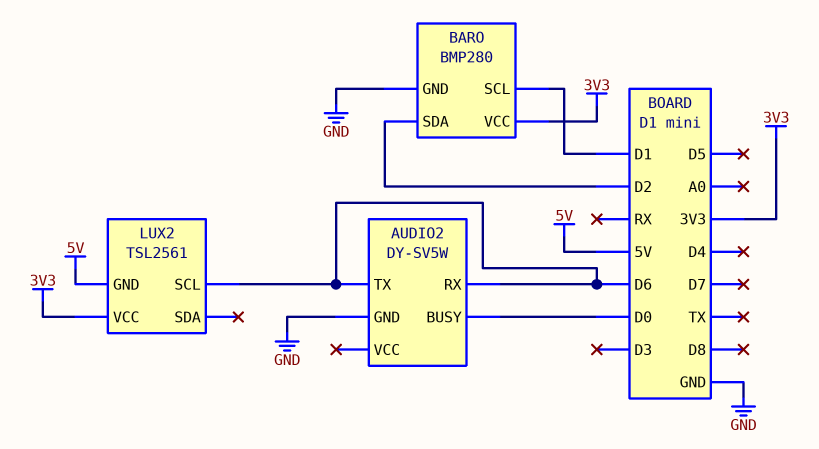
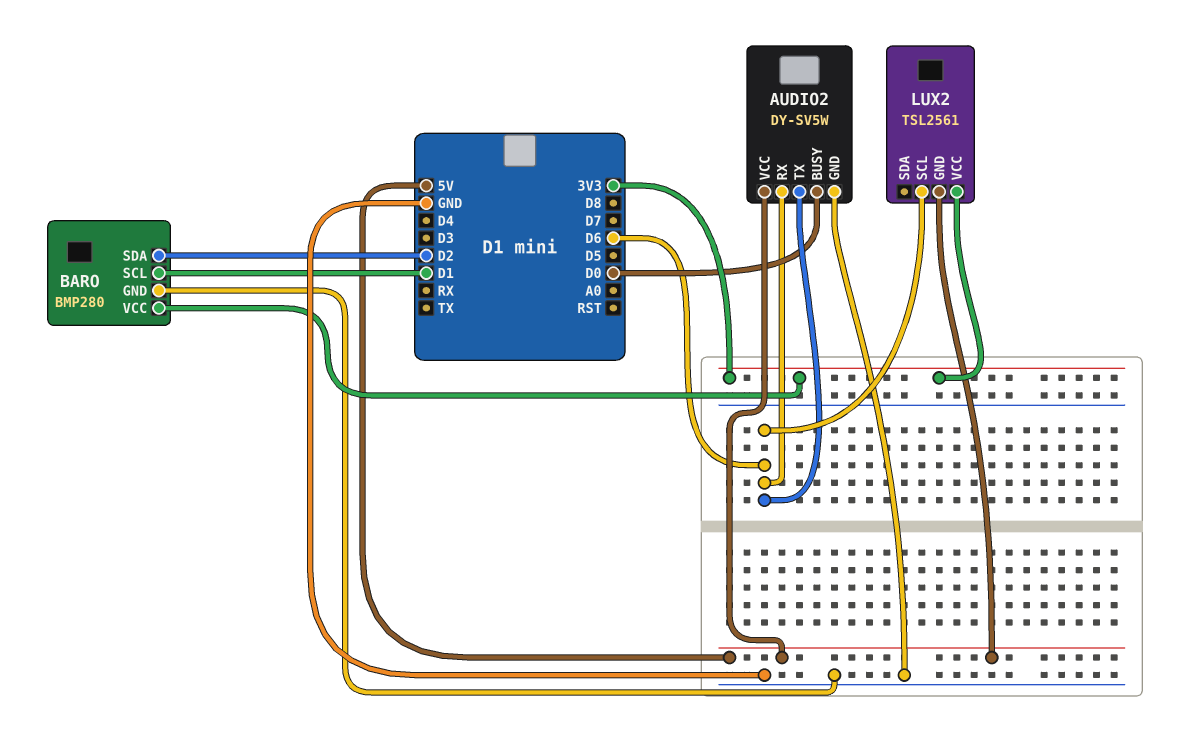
AUDIO2 pin VCC: none -> 5V

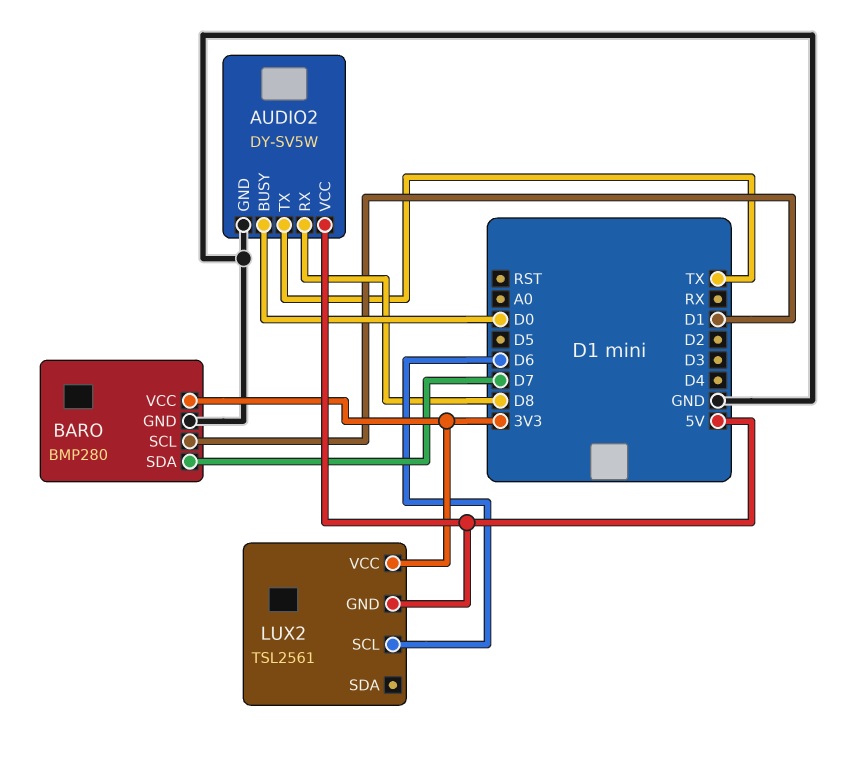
AUDIO2 pin RX: D6 -> D8
AUDIO2 pin TX: D6 -> TX
BARO pin SDA: D2 -> D7

